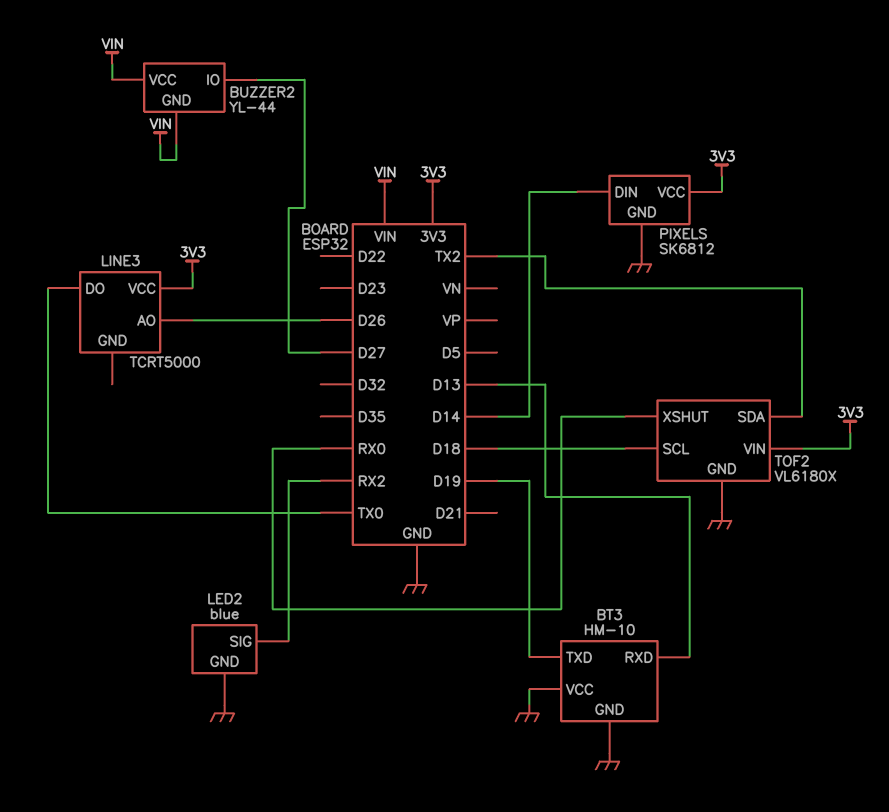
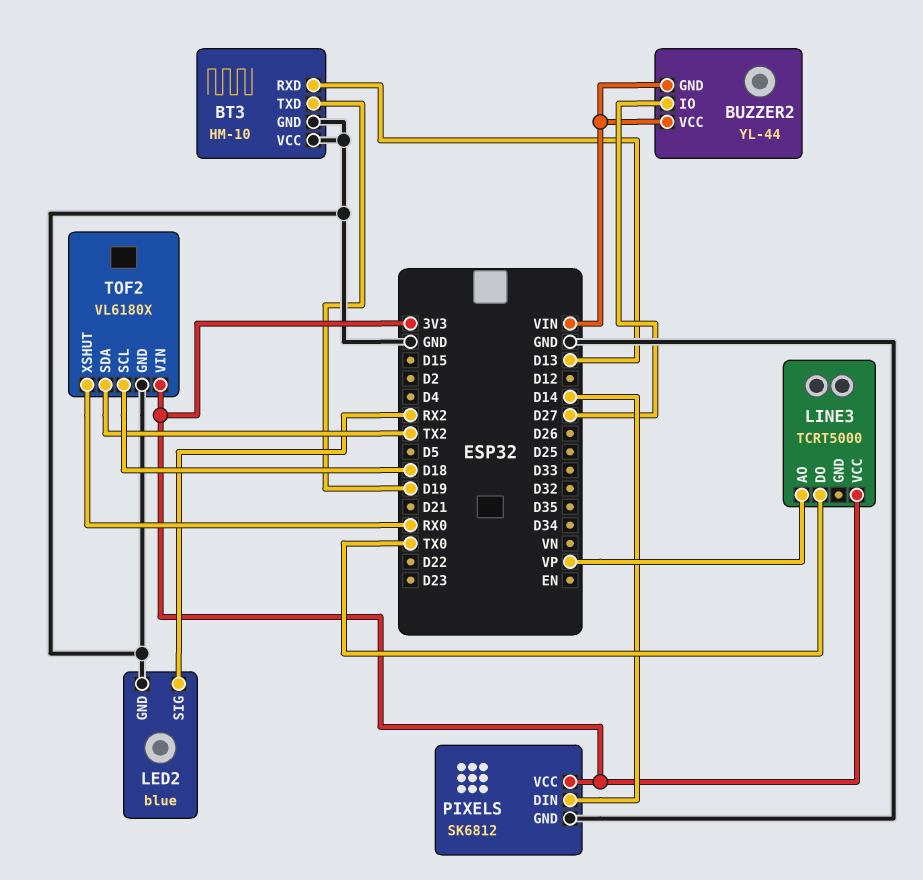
LINE3 pin AO: D26 -> VP

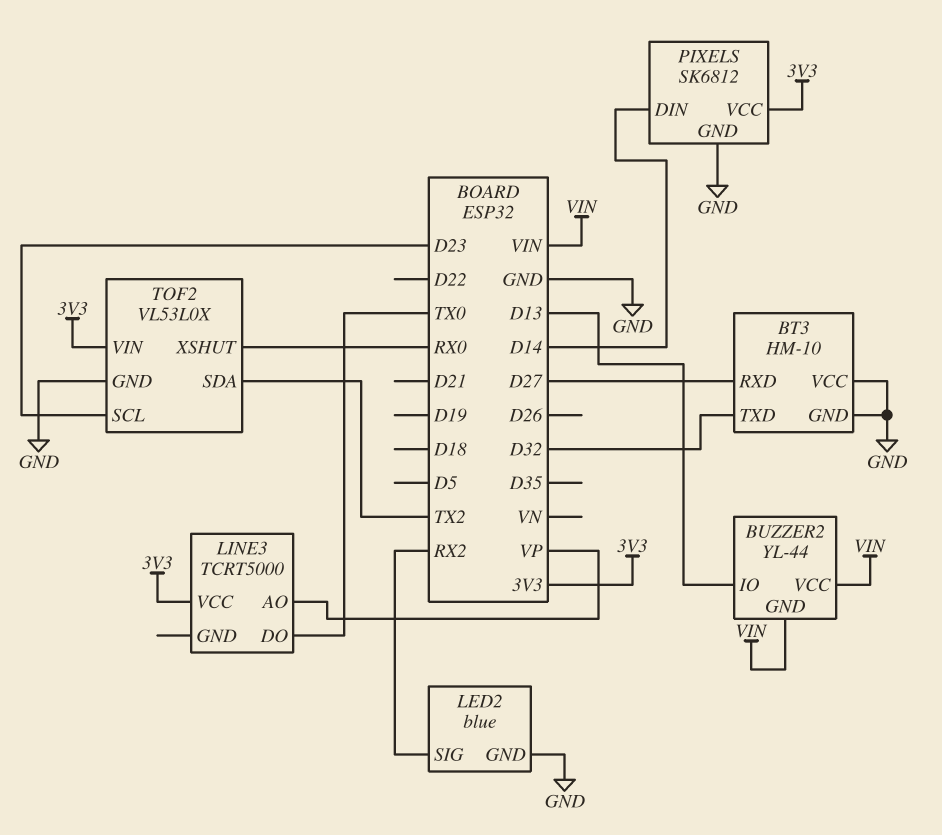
BT3 pin RXD: D13 -> D27
BT3 pin TXD: D19 -> D32
BUZZER2 pin IO: D27 -> D13
TOF2: VL6180X -> VL53L0X
TOF2 pin SCL: D18 -> D23

